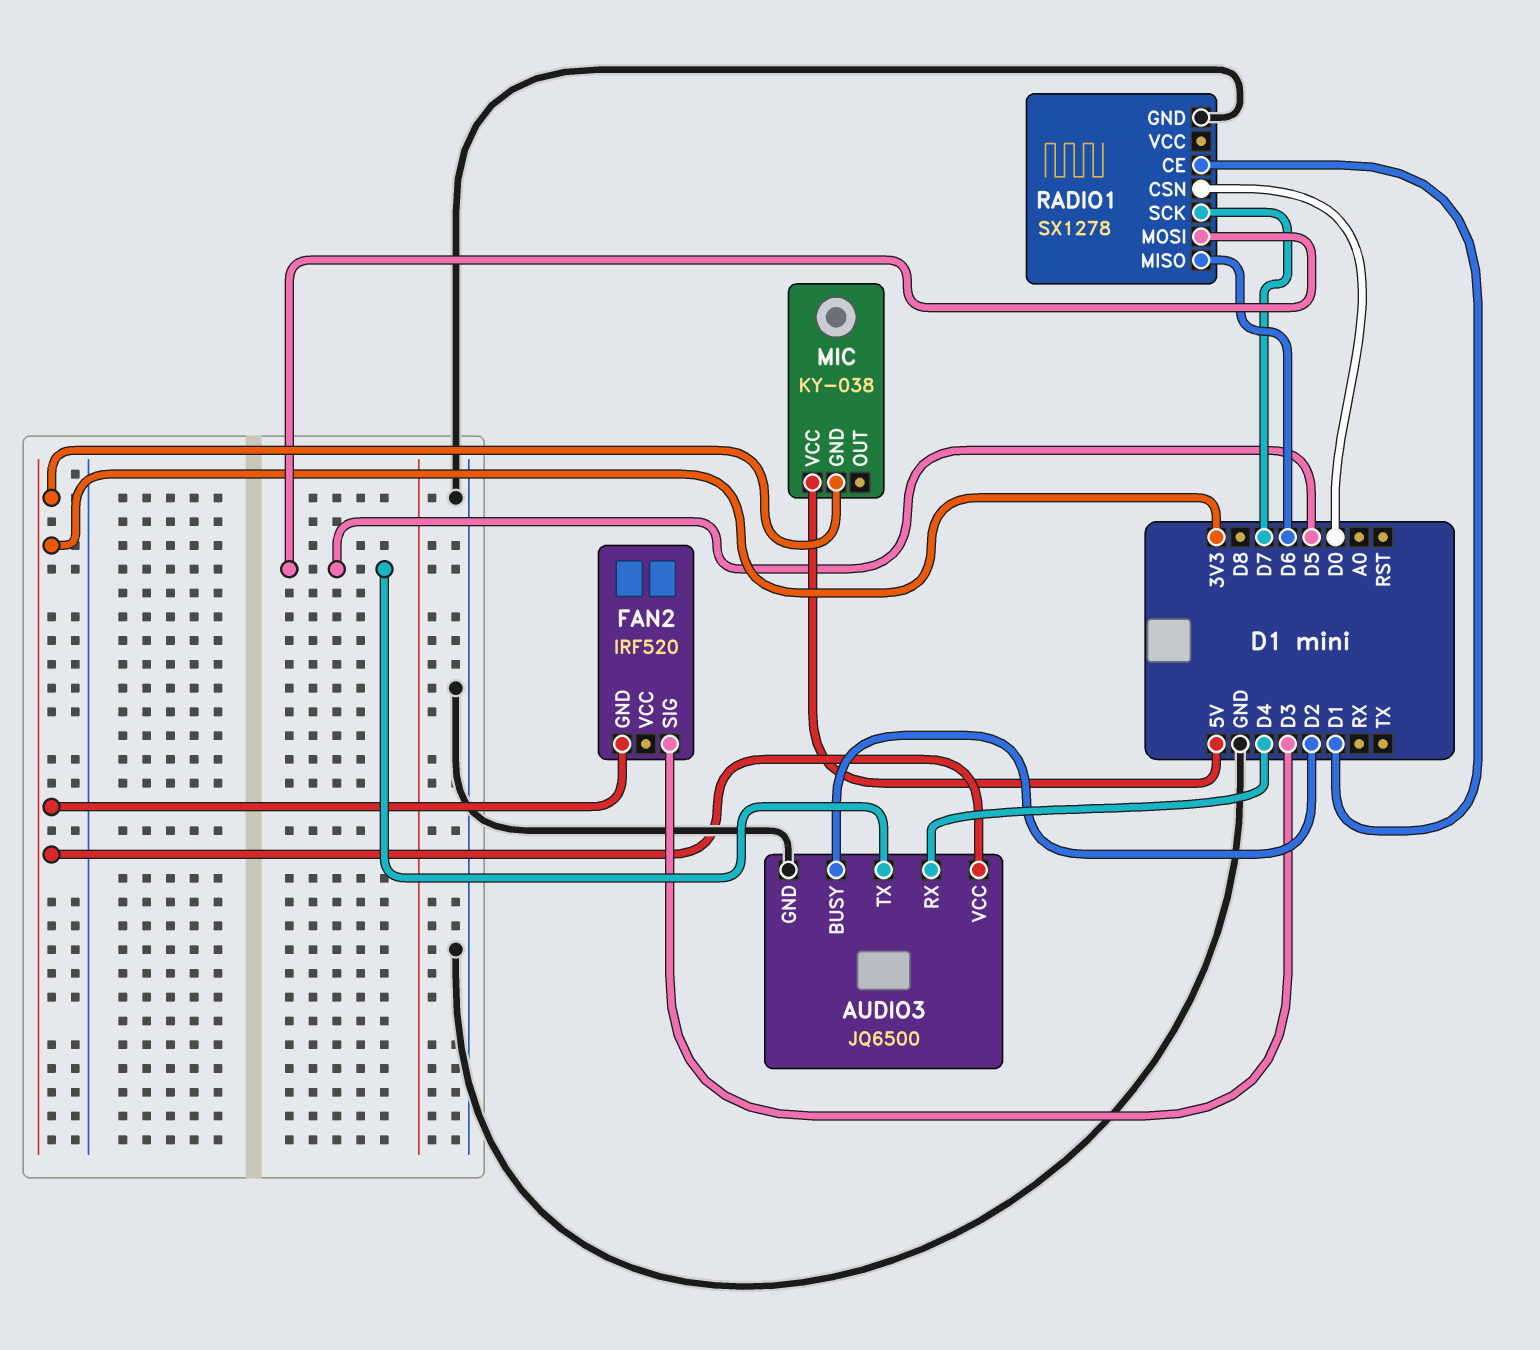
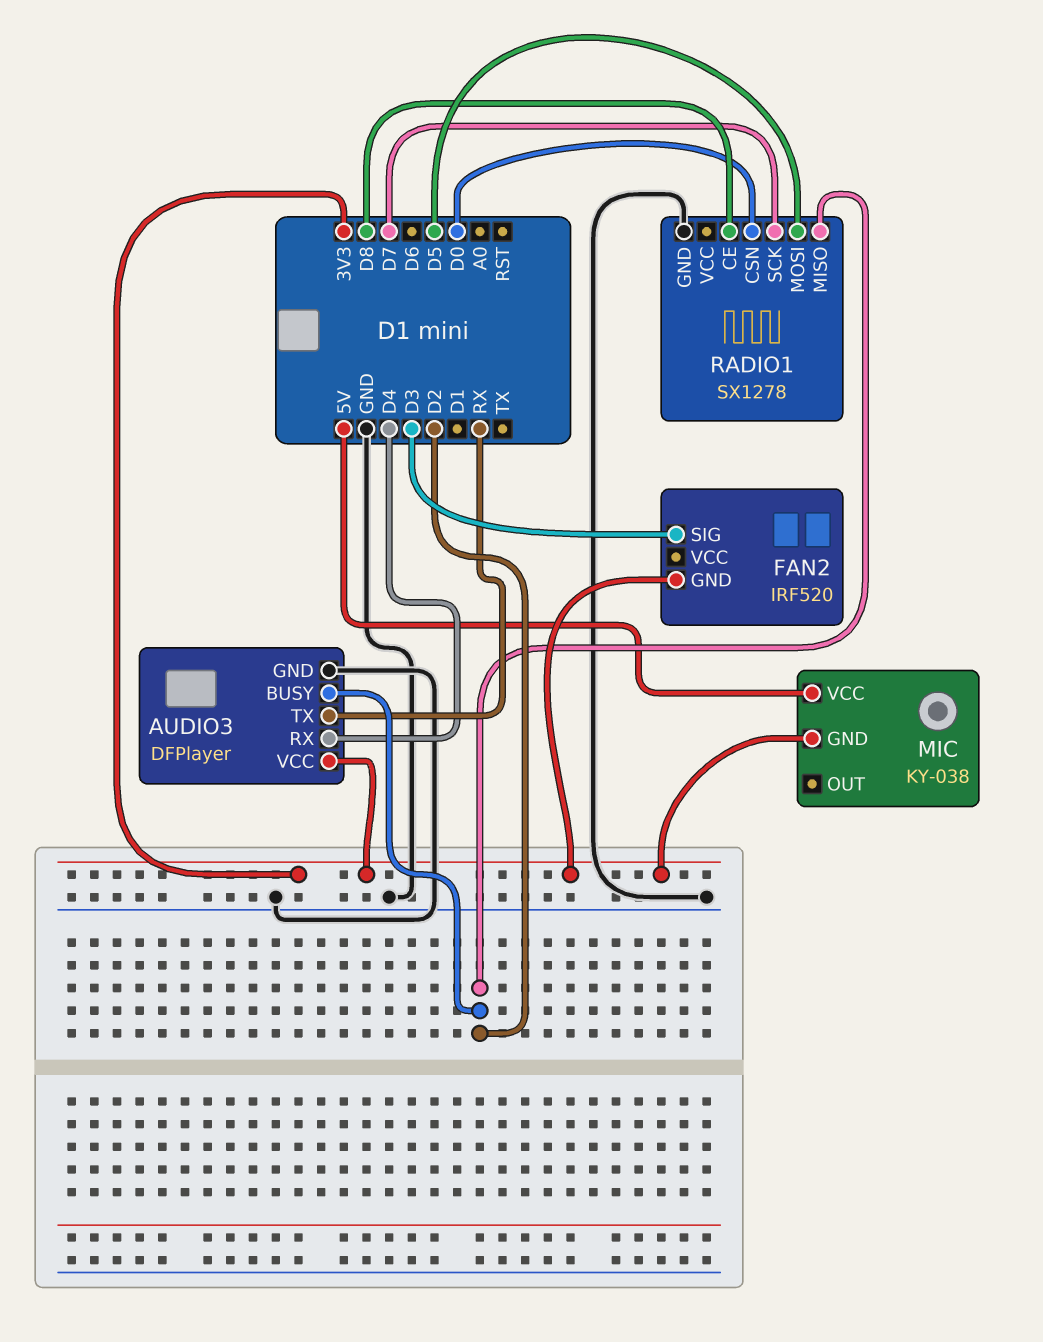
AUDIO3: JQ6500 -> DFPlayer
AUDIO3 pin TX: D5 -> RX
RADIO1 pin CE: D1 -> D8
RADIO1 pin MISO: D6 -> D2

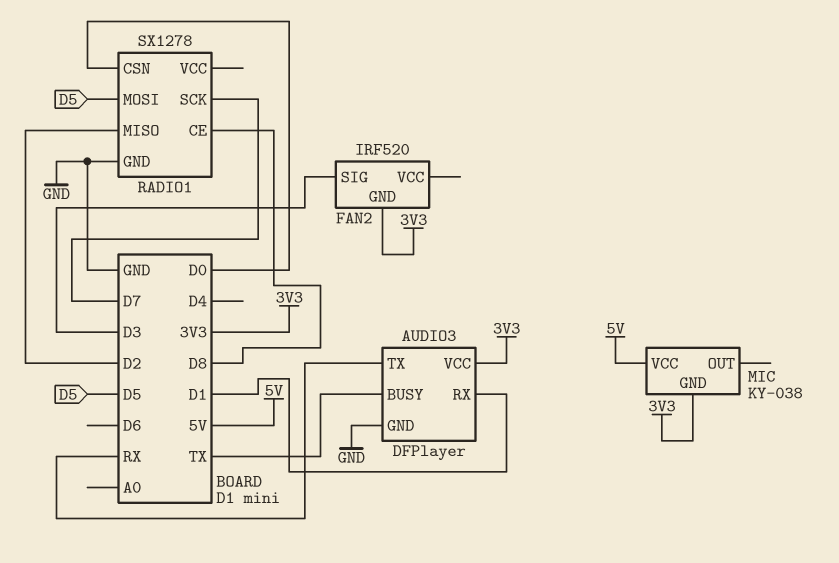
AUDIO3 pin BUSY: D2 -> TX
AUDIO3 pin RX: D4 -> D1

